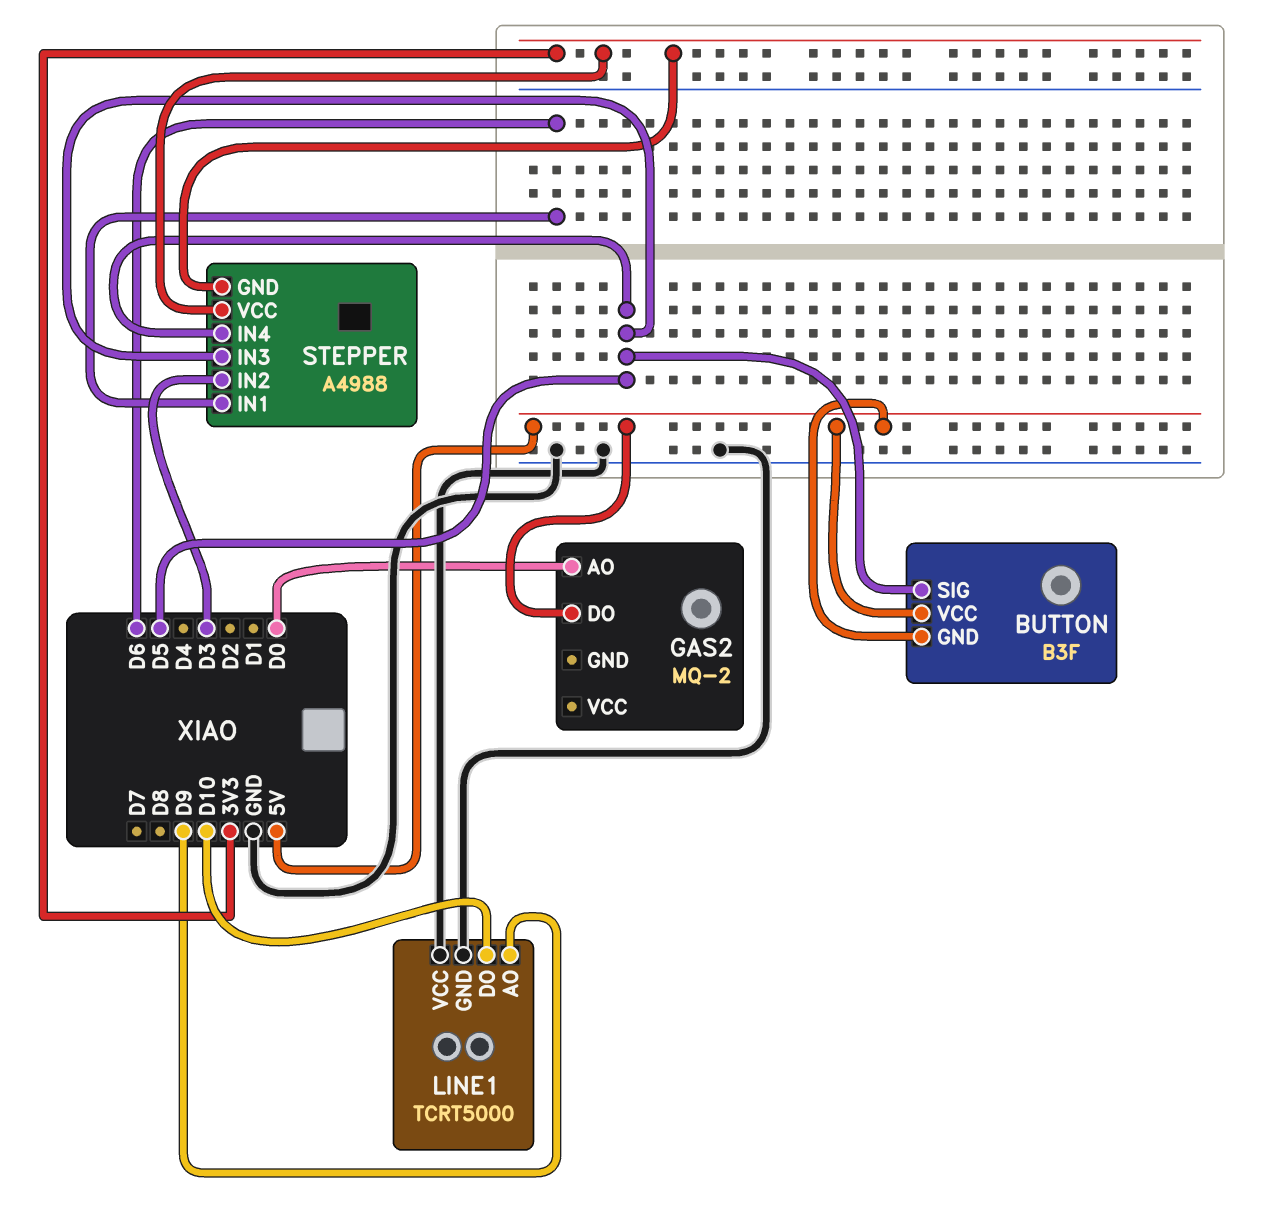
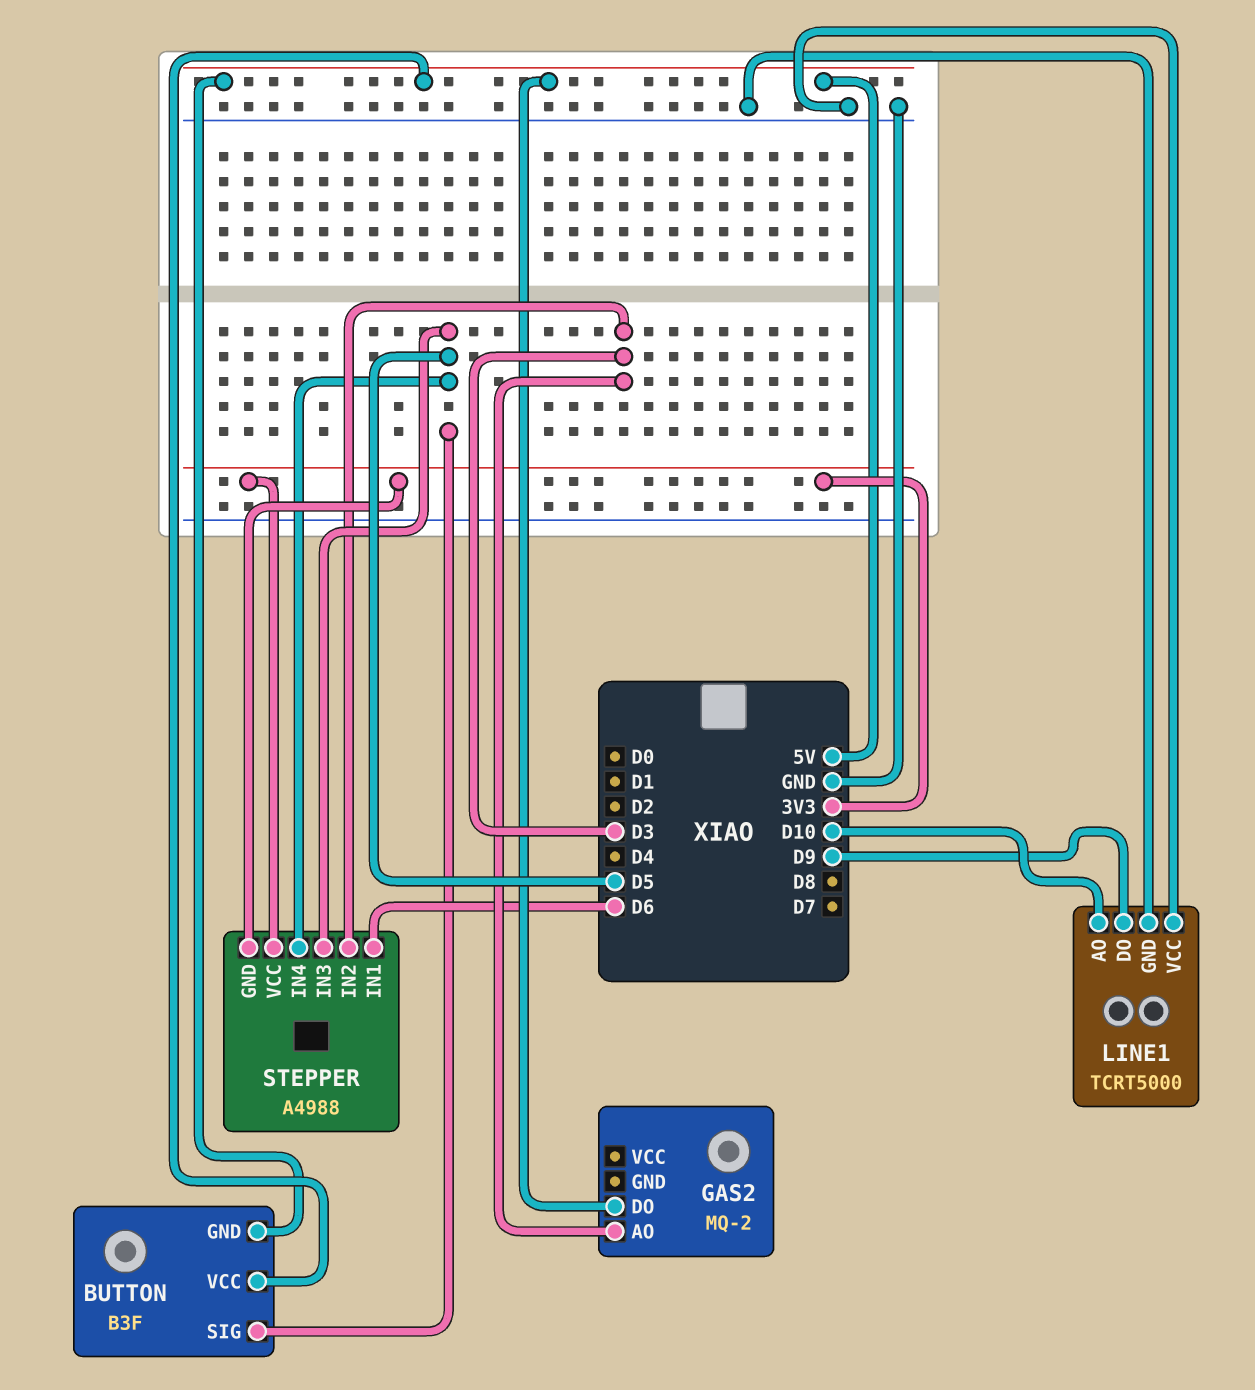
GAS2 pin AO: D0 -> D3
LINE1 pin AO: D9 -> D10
LINE1 pin DO: D10 -> D9

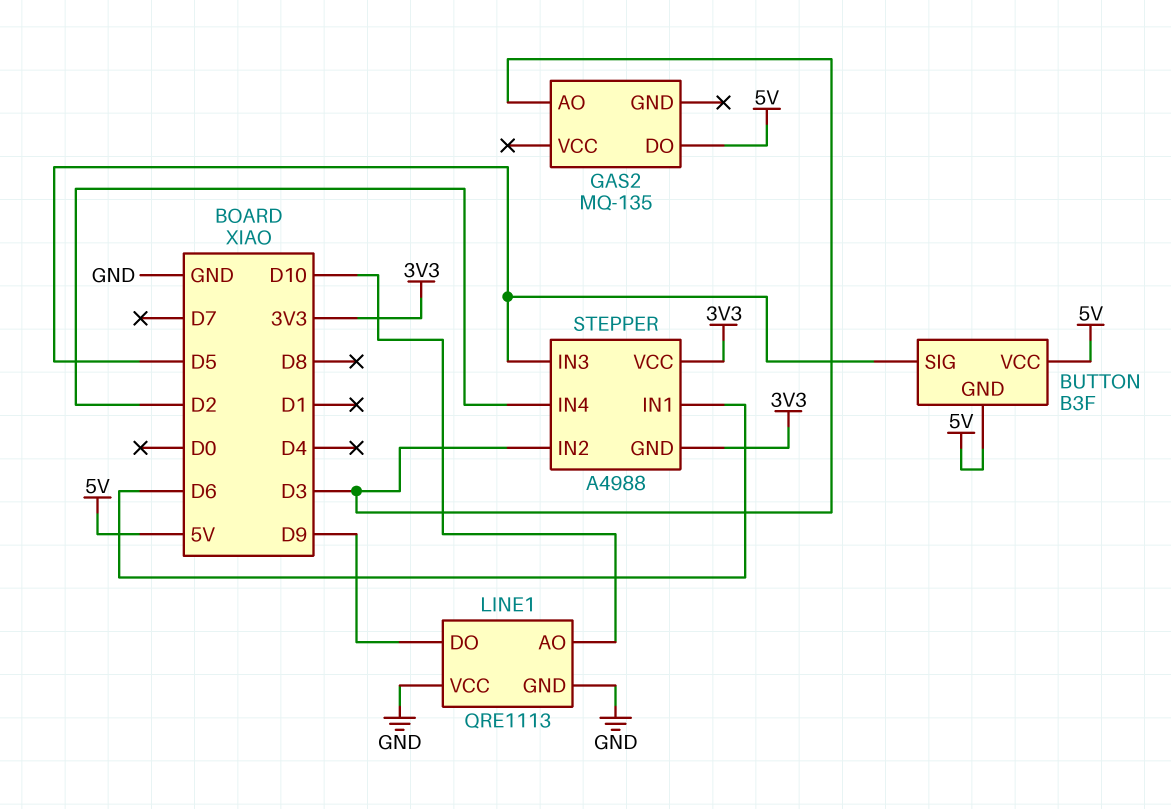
GAS2: MQ-2 -> MQ-135
LINE1: TCRT5000 -> QRE1113
STEPPER pin IN4: D5 -> D2

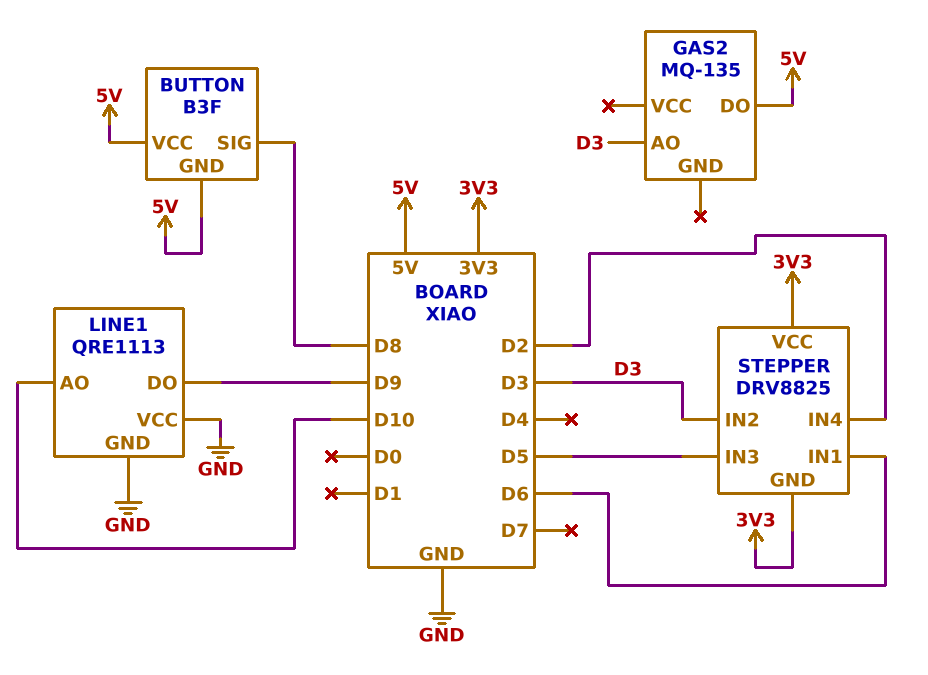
BUTTON pin SIG: D5 -> D8
STEPPER: A4988 -> DRV8825

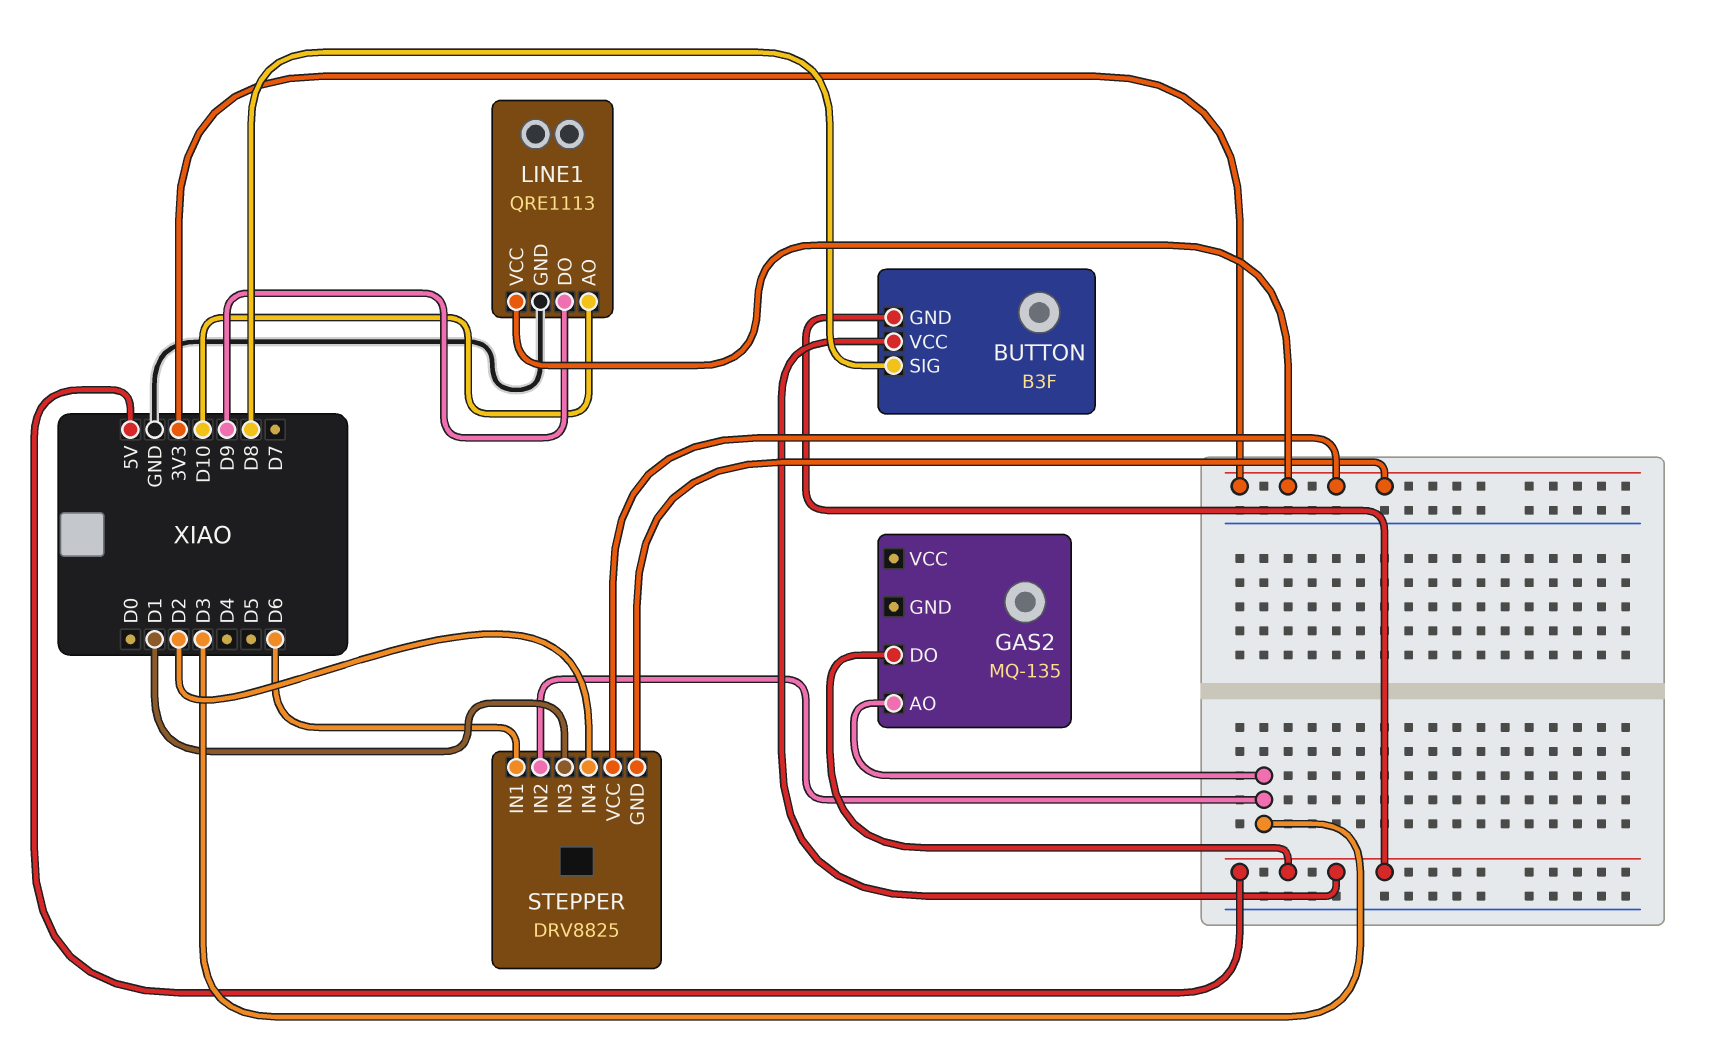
LINE1 pin VCC: GND -> 3V3
STEPPER pin IN3: D5 -> D1

